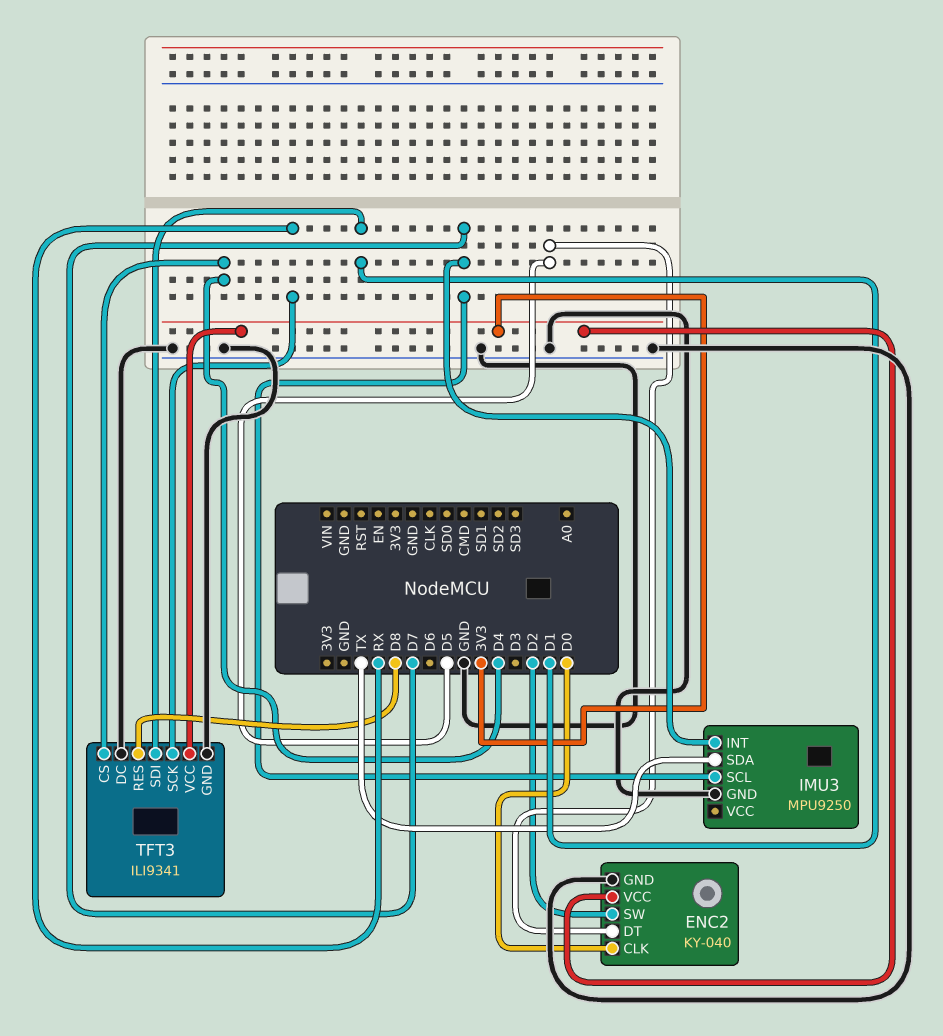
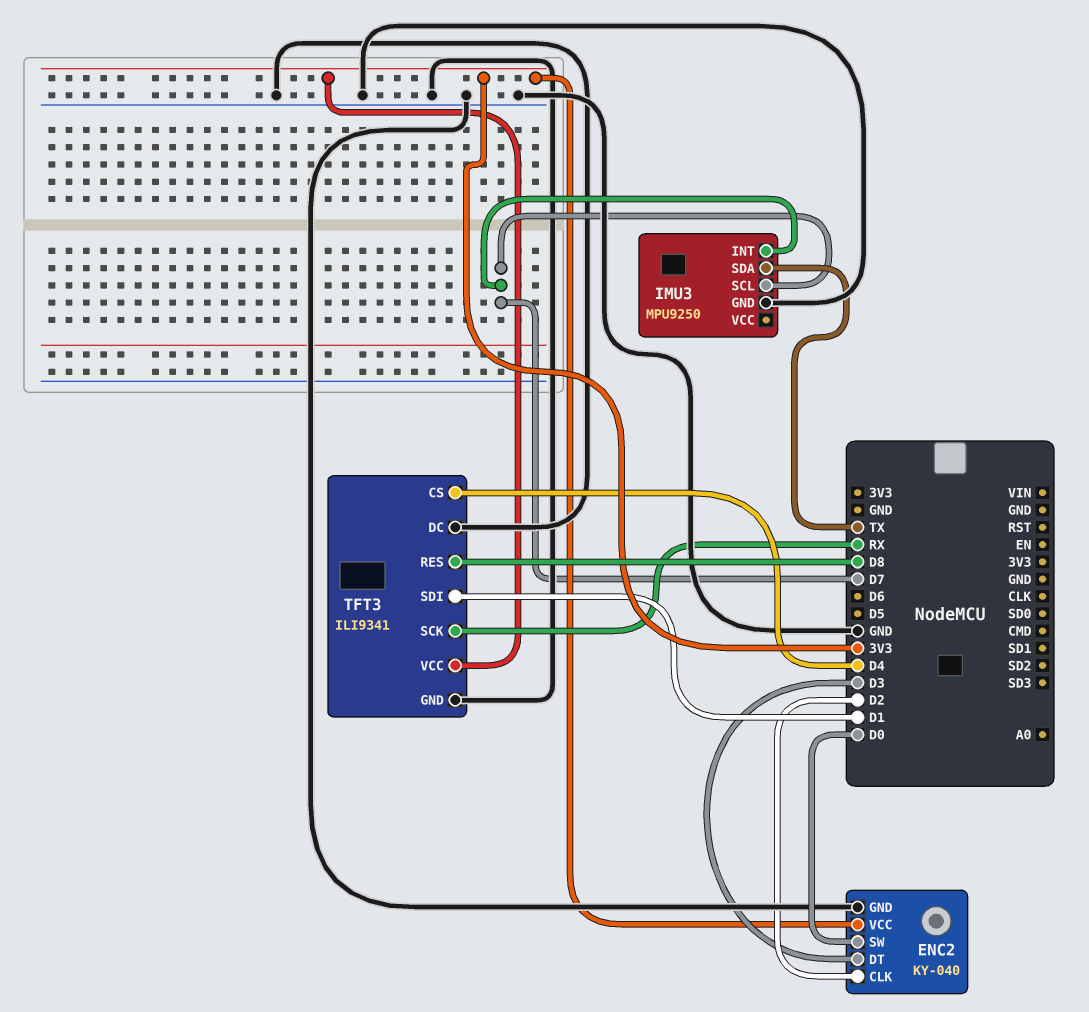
ENC2 pin CLK: D0 -> D2
ENC2 pin DT: D5 -> D3
ENC2 pin SW: D2 -> D0

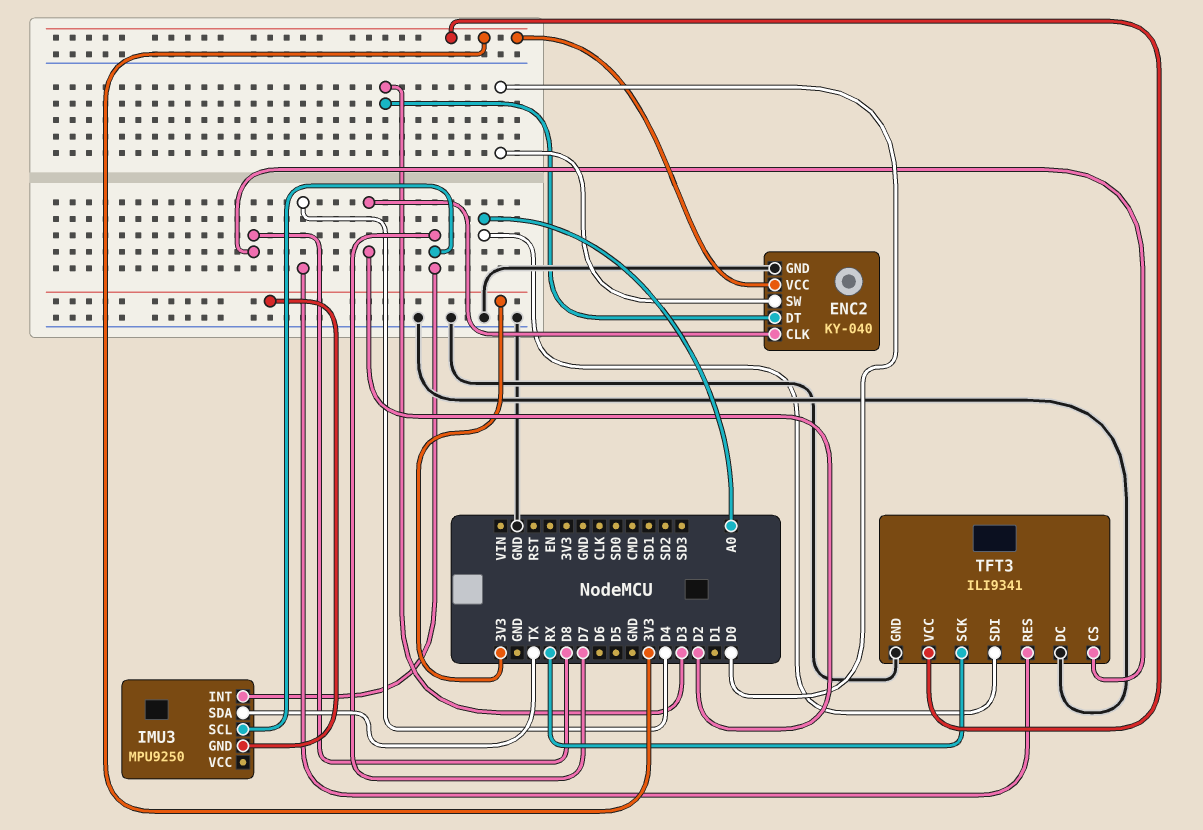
IMU3 pin GND: GND -> 3V3
TFT3 pin CS: D4 -> D8
TFT3 pin RES: D8 -> D4
TFT3 pin SDI: D1 -> A0

